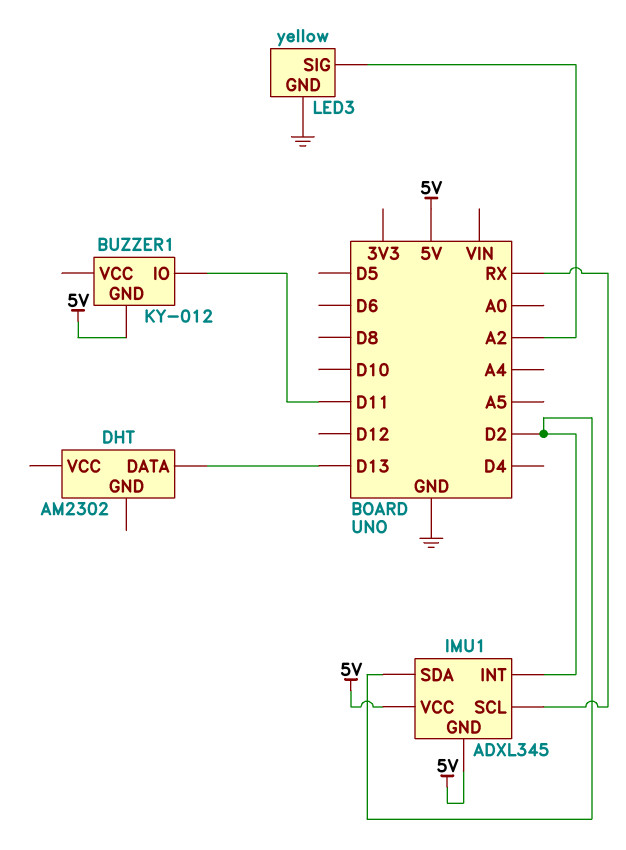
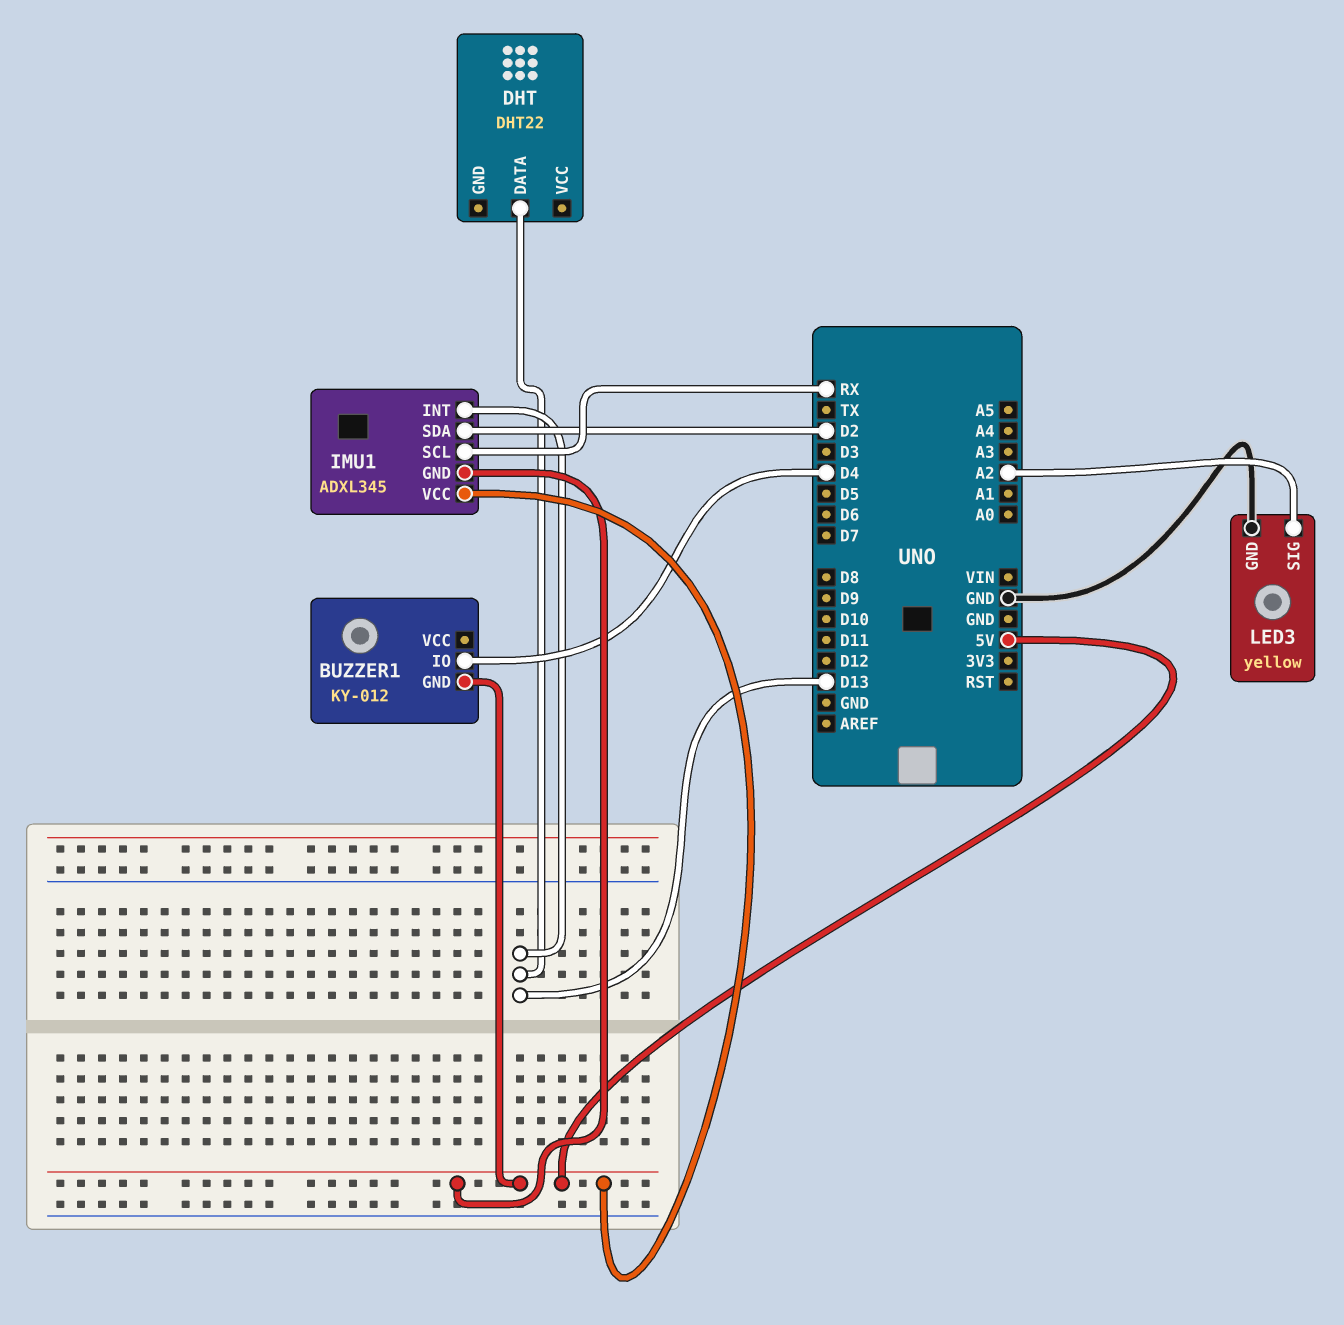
BUZZER1 pin IO: D11 -> D4
DHT: AM2302 -> DHT22
IMU1 pin INT: D2 -> D13

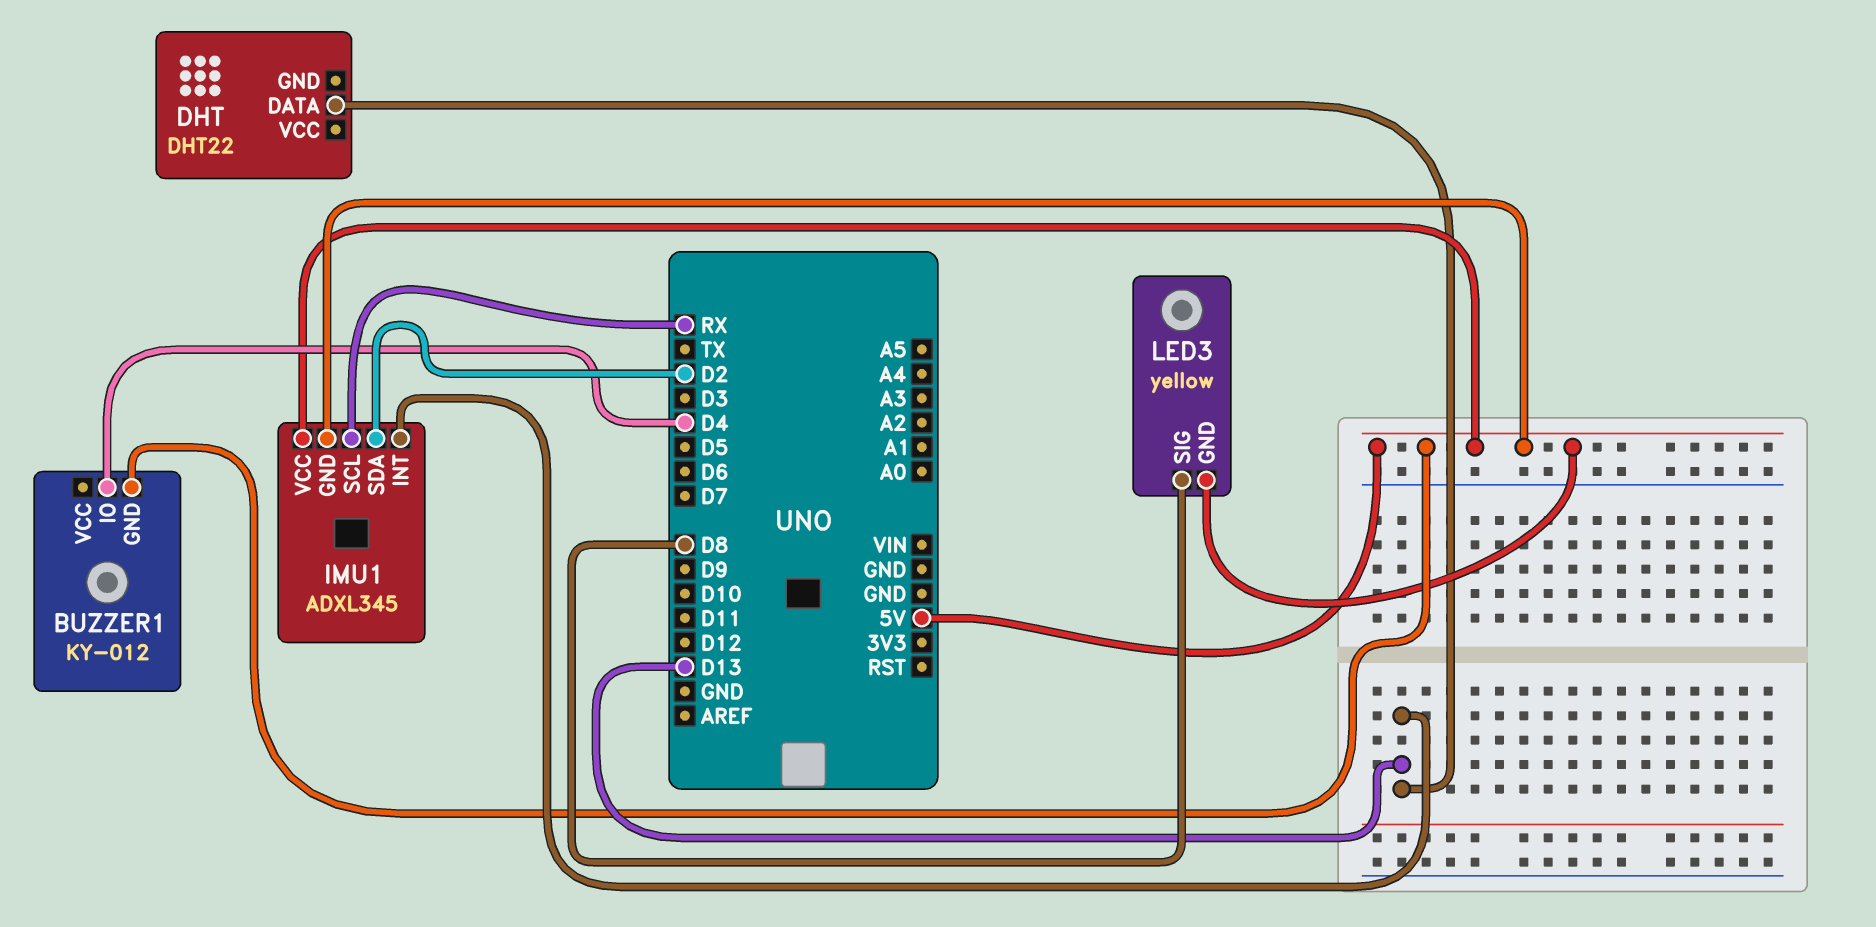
LED3 pin GND: GND -> 5V
LED3 pin SIG: A2 -> D8

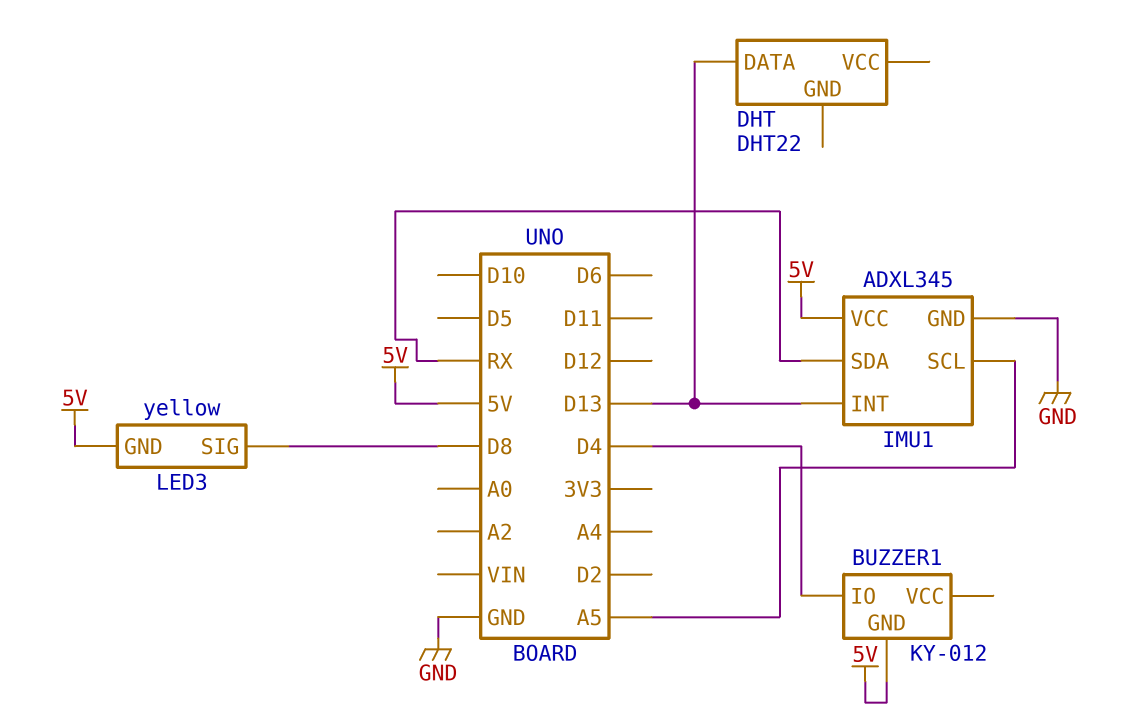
IMU1 pin GND: 5V -> GND
IMU1 pin SCL: RX -> A5
IMU1 pin SDA: D2 -> RX

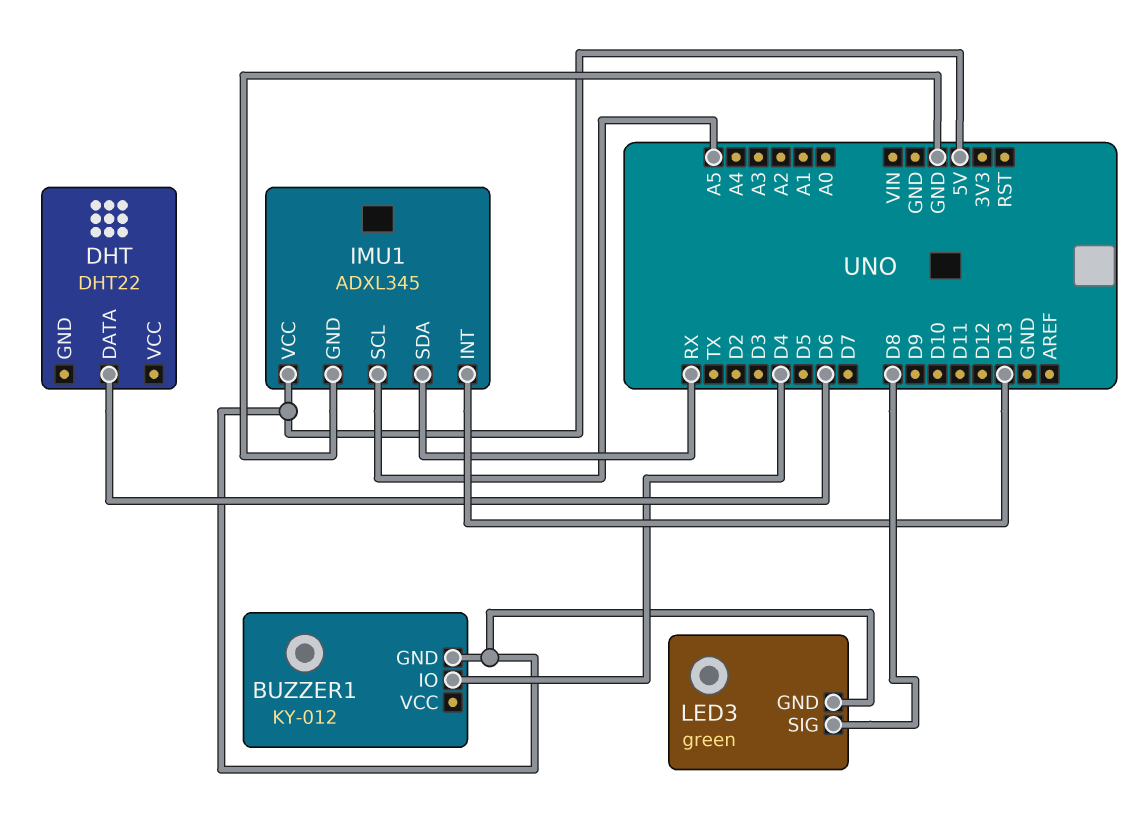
DHT pin DATA: D13 -> D6
LED3: yellow -> green

